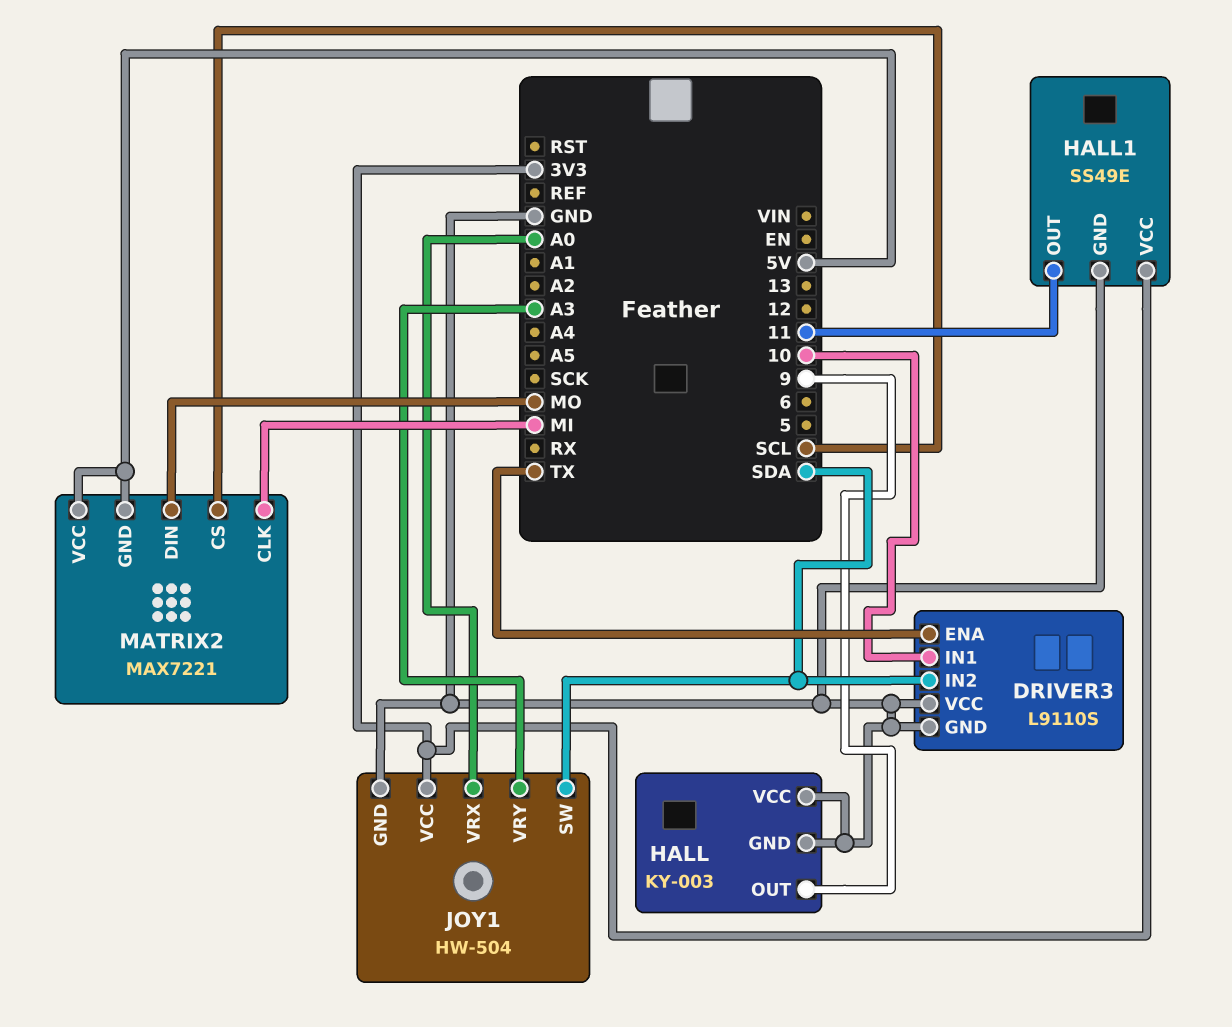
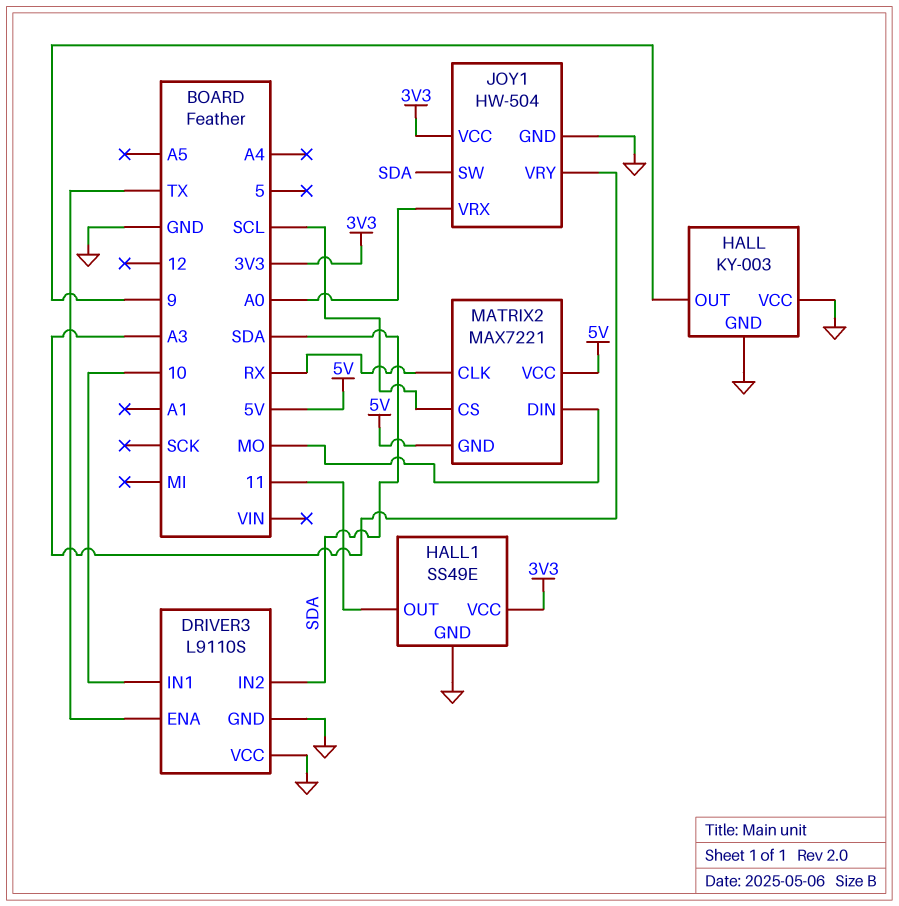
MATRIX2 pin CLK: MI -> RX

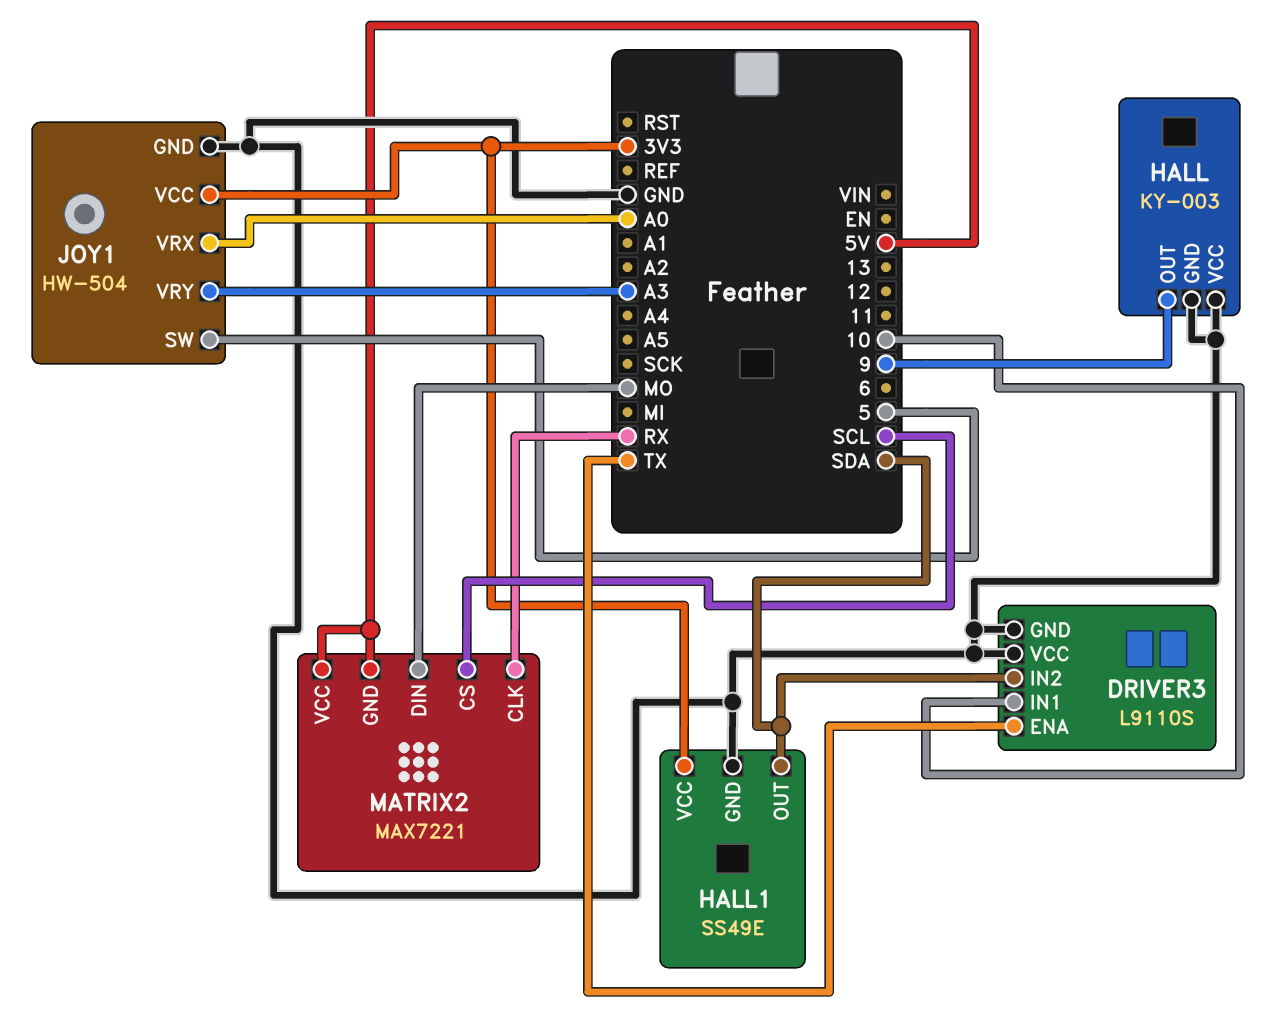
HALL1 pin OUT: 11 -> SDA
JOY1 pin SW: SDA -> 5

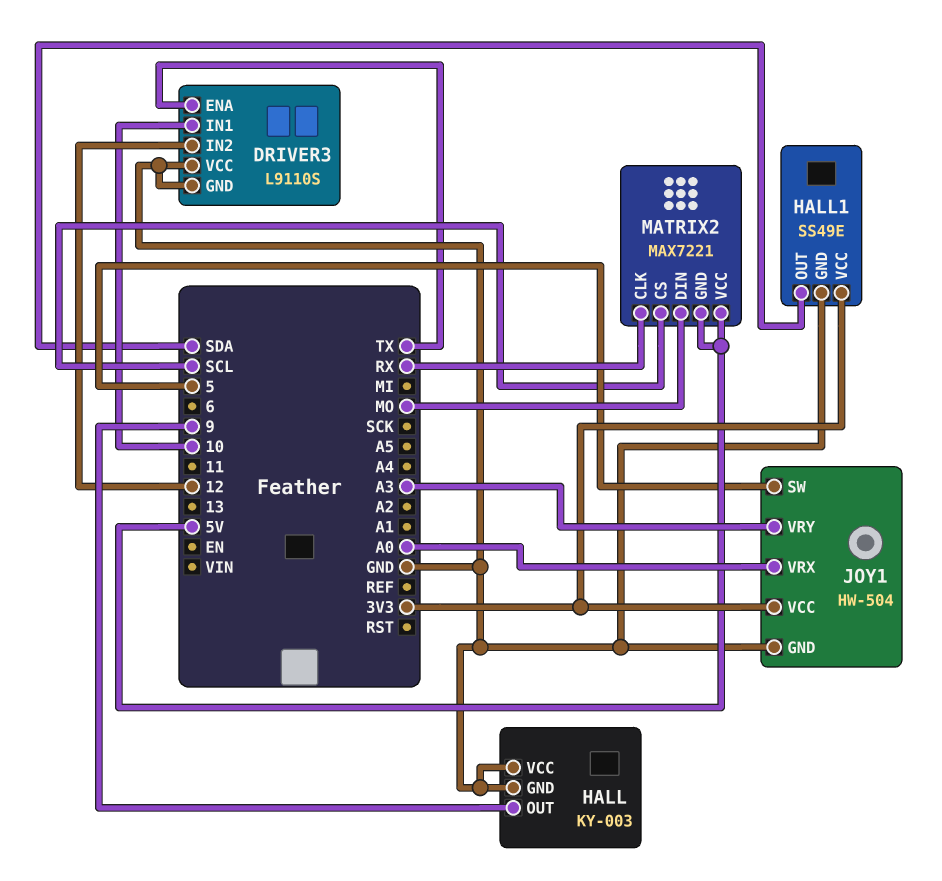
DRIVER3 pin IN2: SDA -> 12

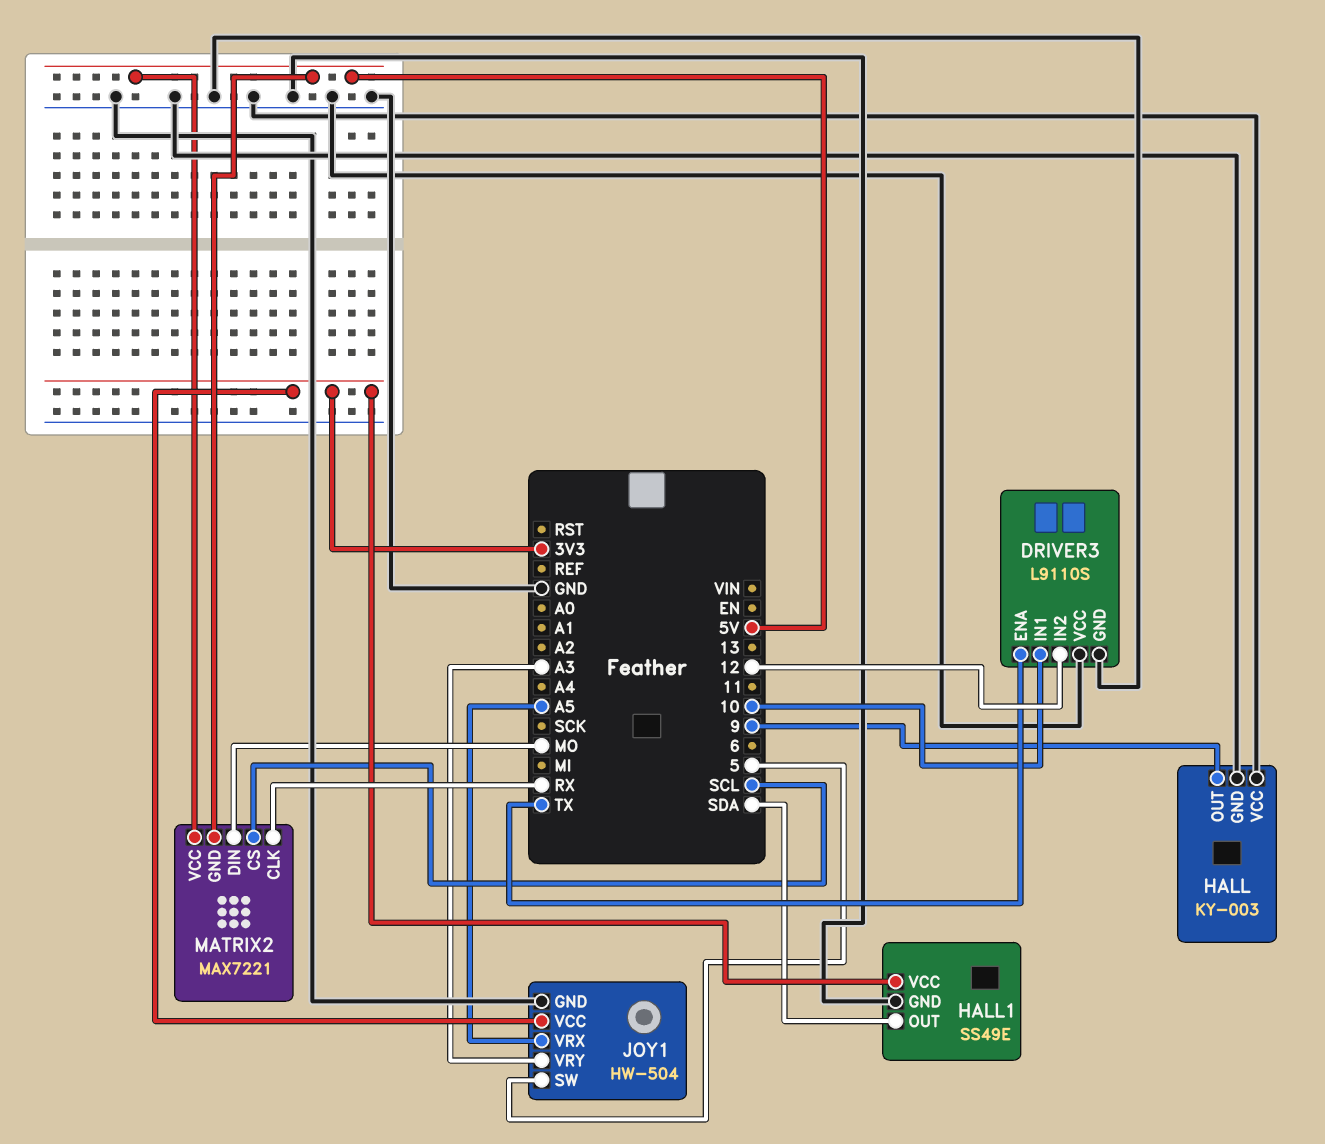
JOY1 pin VRX: A0 -> A5

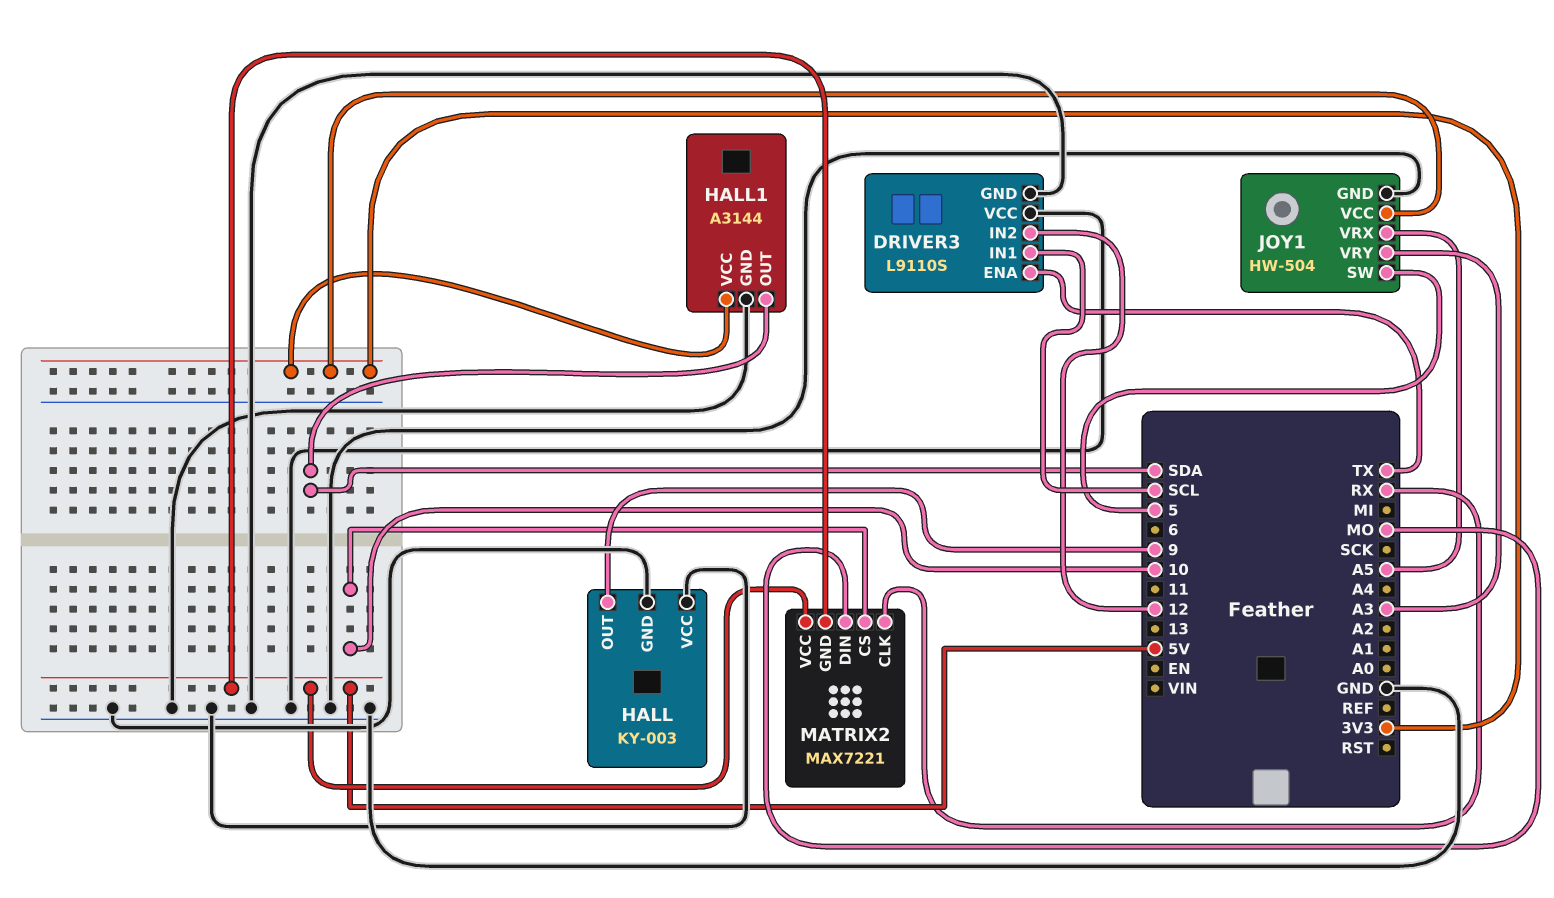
DRIVER3 pin IN1: 10 -> SCL
HALL1: SS49E -> A3144
MATRIX2 pin CS: SCL -> 10

